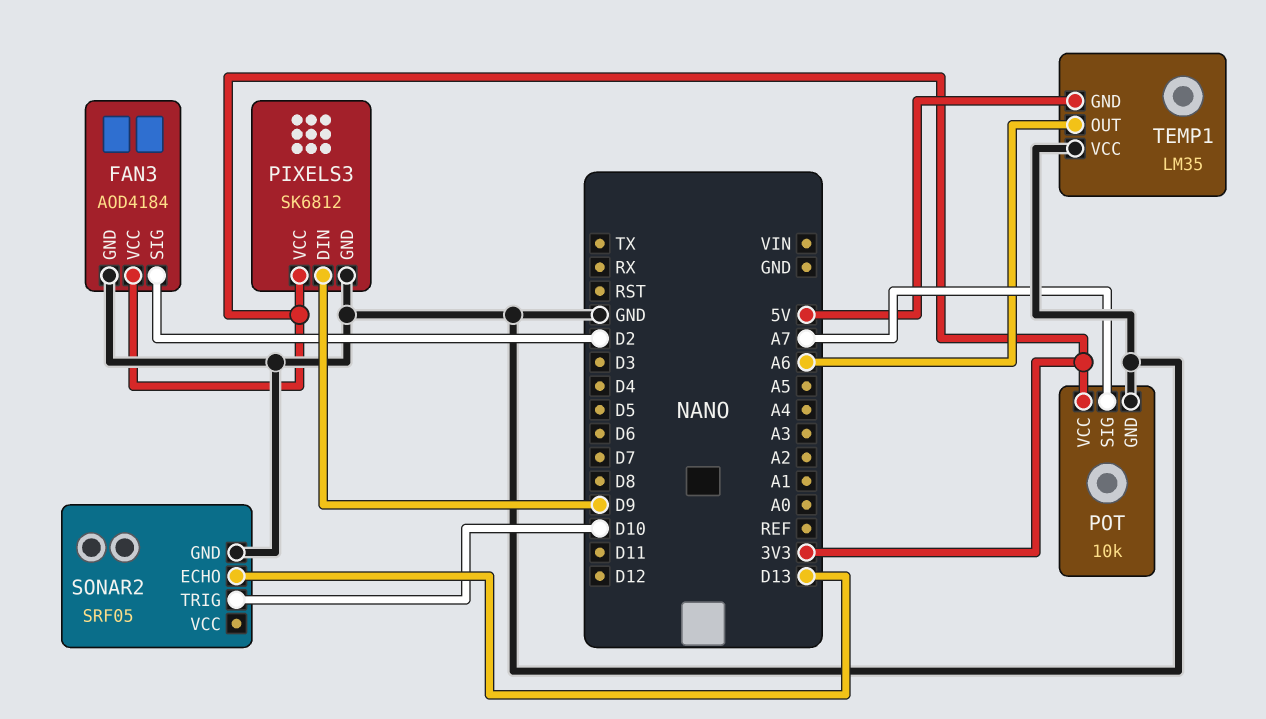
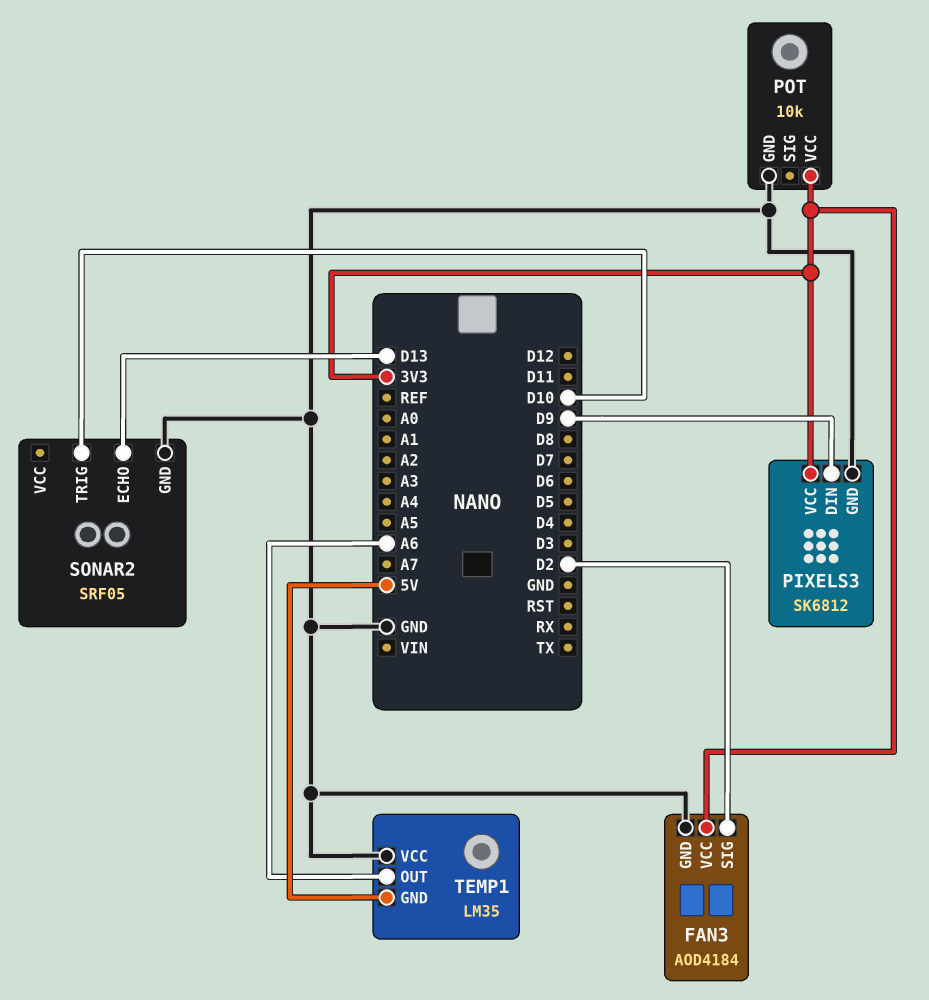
POT pin SIG: A7 -> none

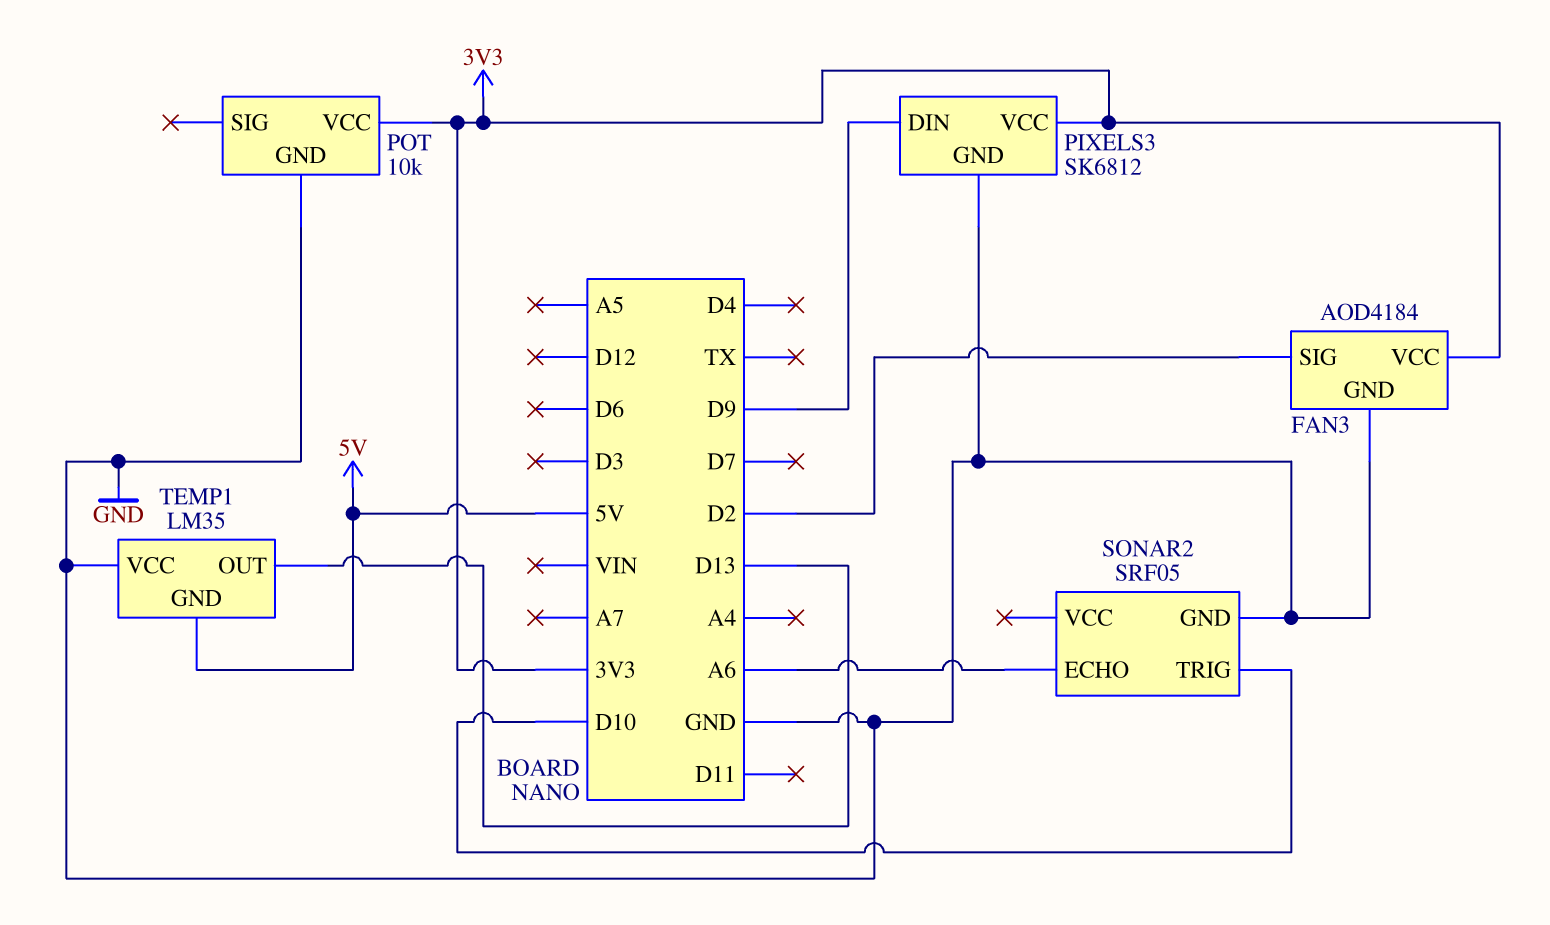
SONAR2 pin ECHO: D13 -> A6
TEMP1 pin OUT: A6 -> D13

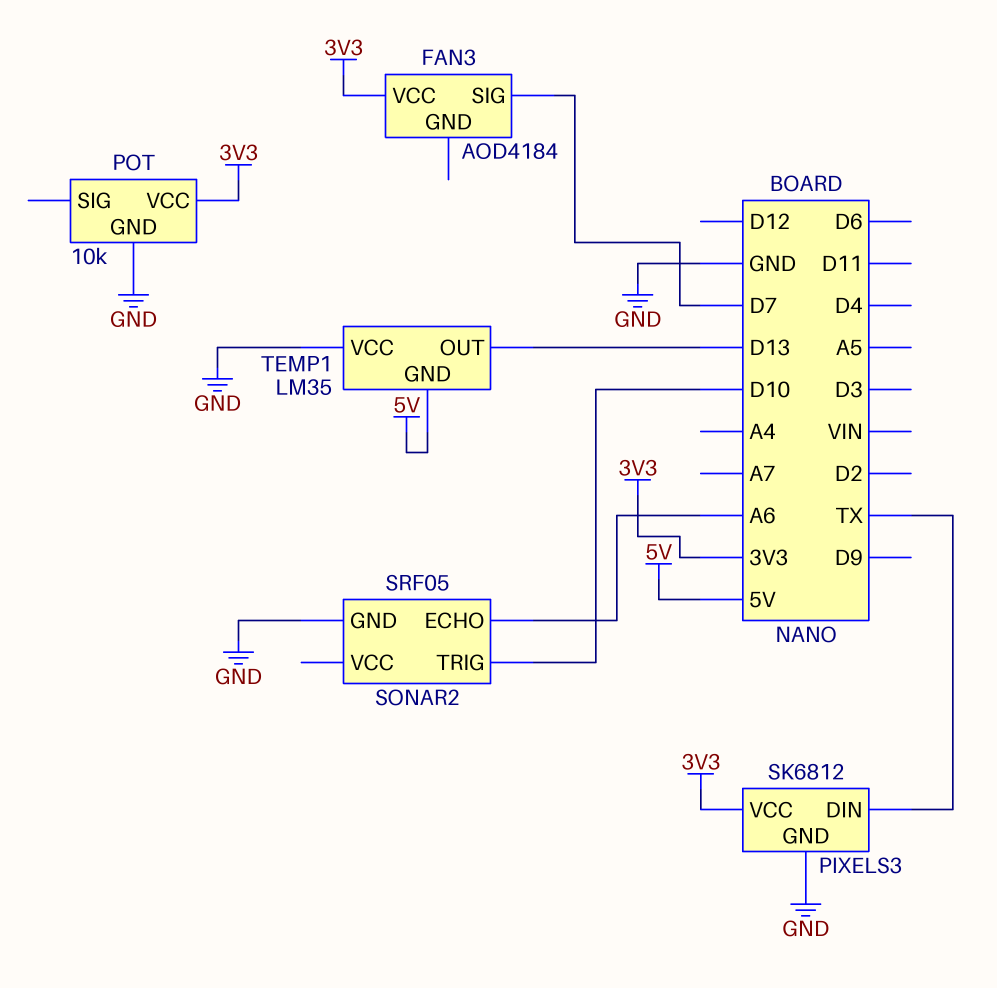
FAN3 pin GND: GND -> none
FAN3 pin SIG: D2 -> D7
PIXELS3 pin DIN: D9 -> TX

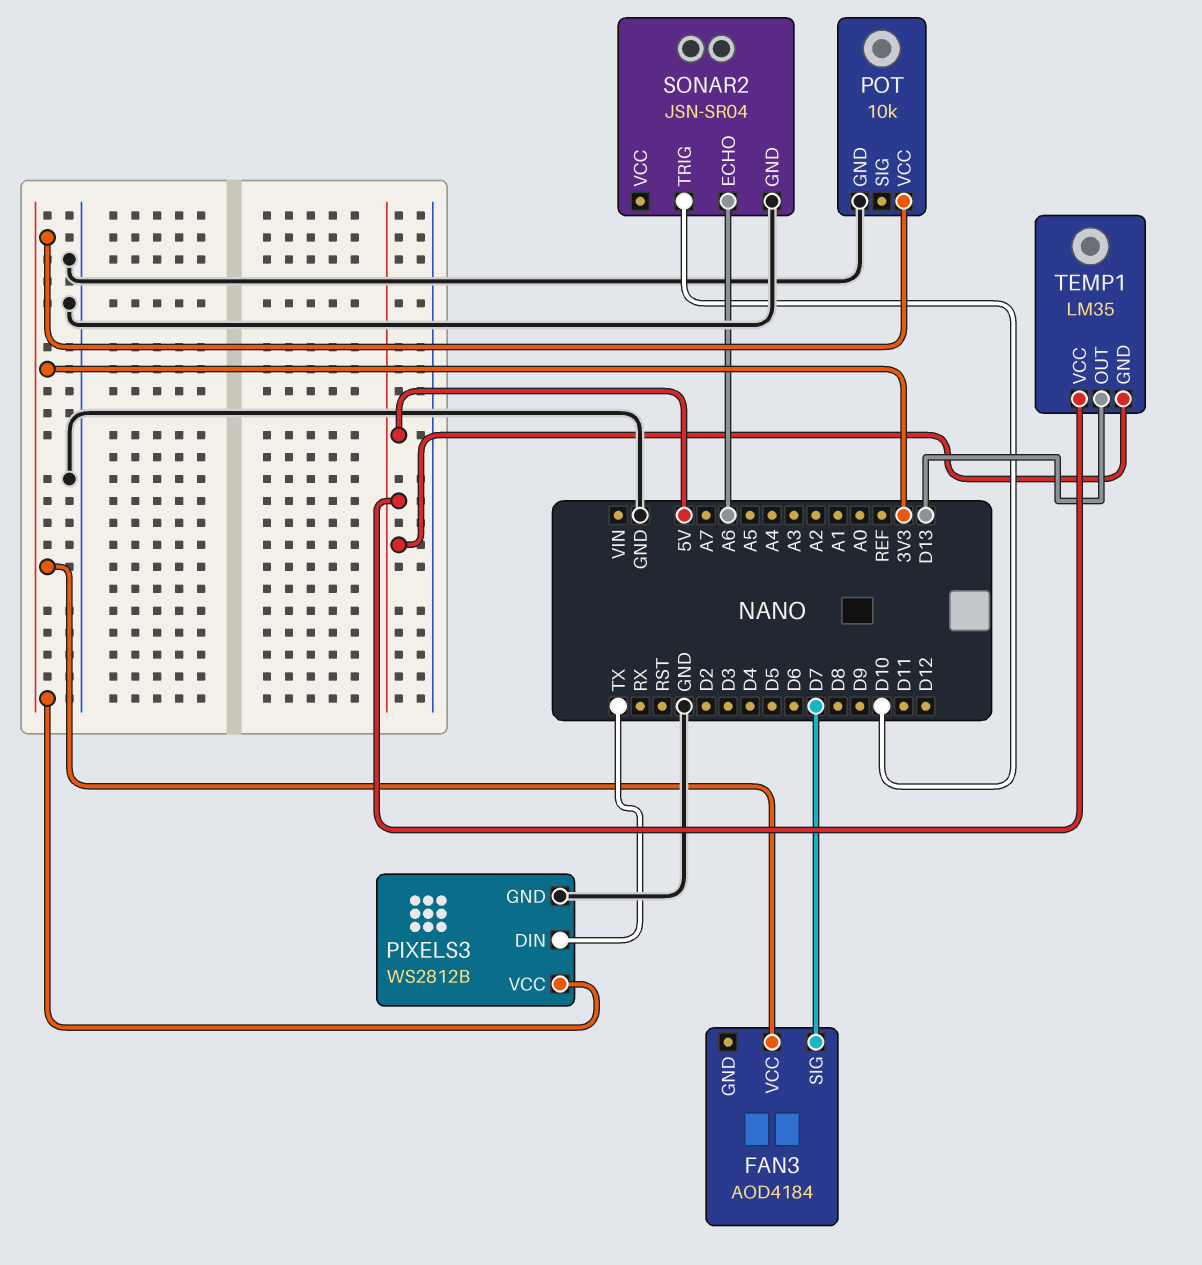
PIXELS3: SK6812 -> WS2812B
SONAR2: SRF05 -> JSN-SR04
TEMP1 pin VCC: GND -> 5V

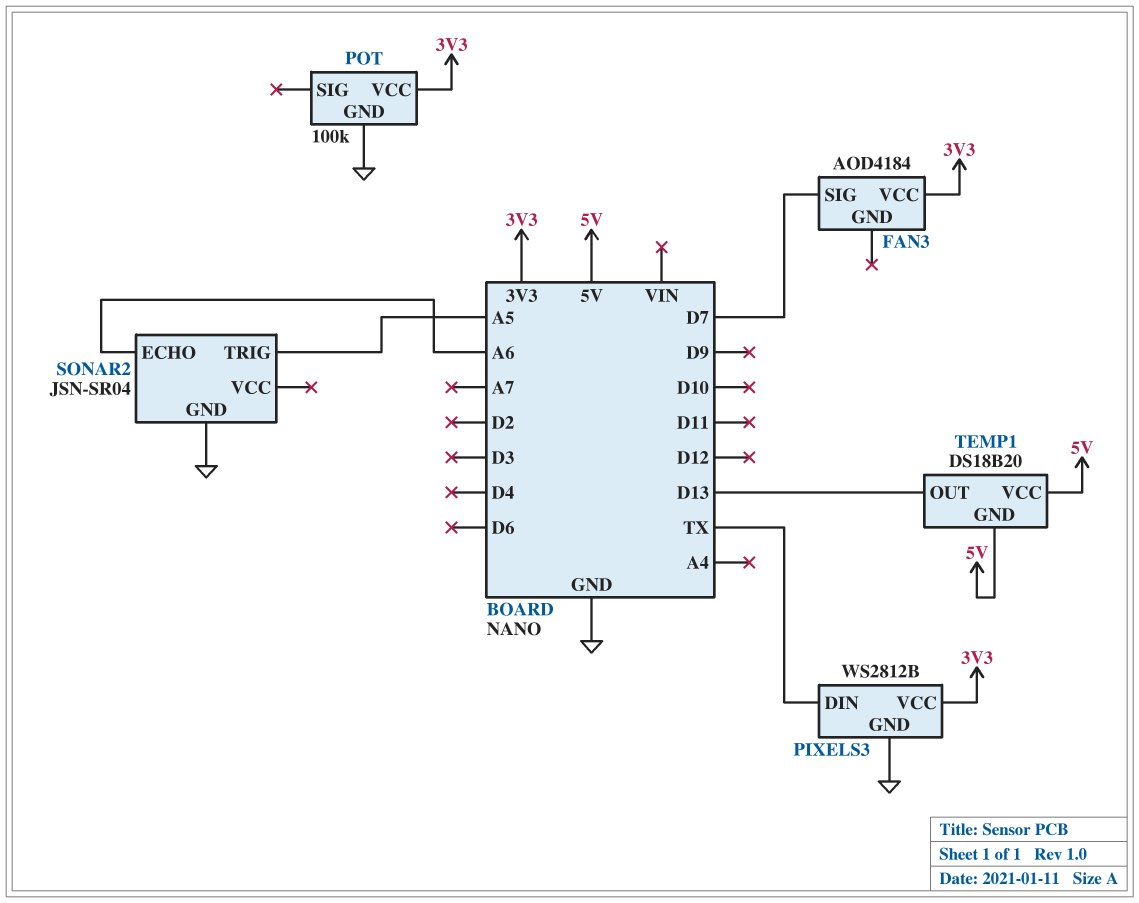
POT: 10k -> 100k
SONAR2 pin TRIG: D10 -> A5
TEMP1: LM35 -> DS18B20

